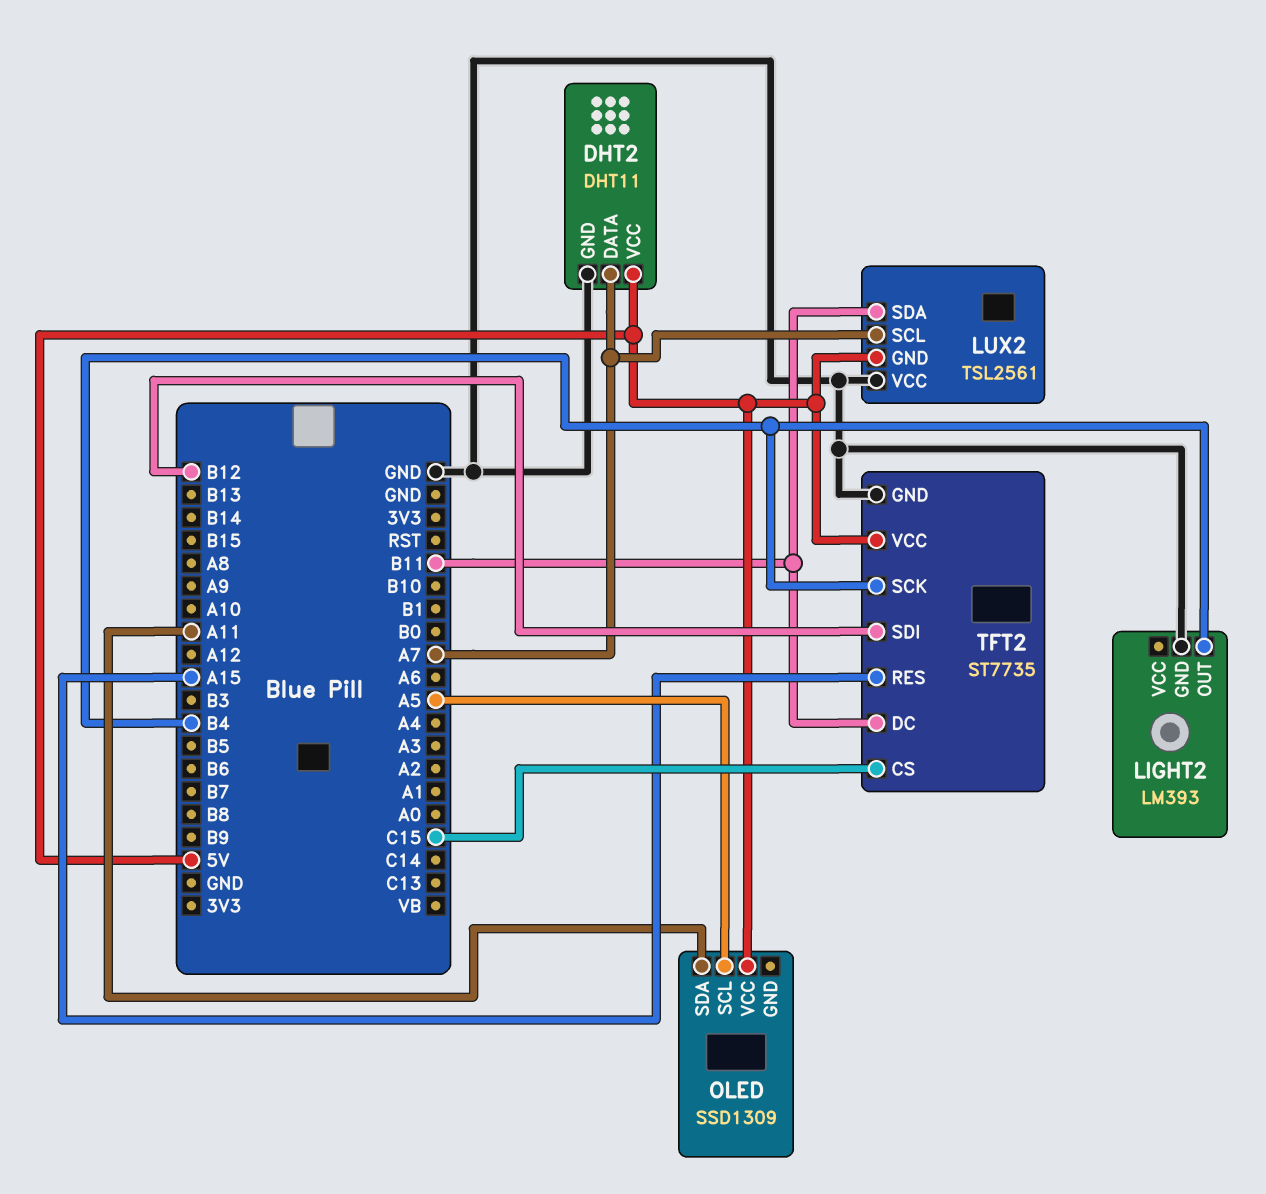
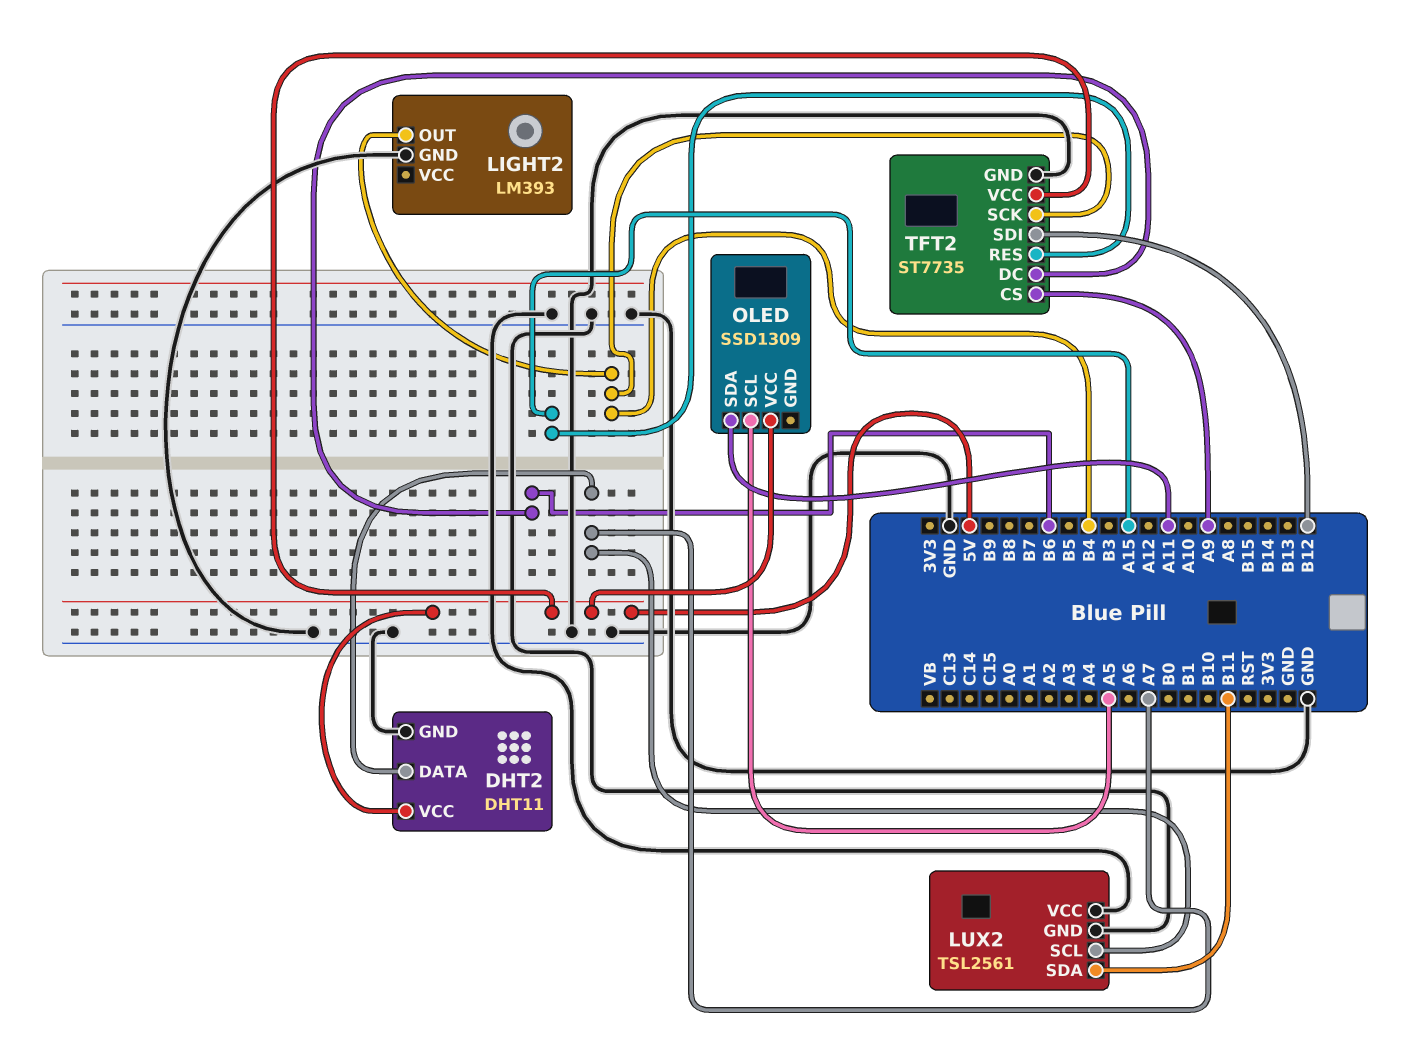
LUX2 pin GND: 5V -> GND
TFT2 pin CS: C15 -> A9
TFT2 pin DC: B11 -> B6

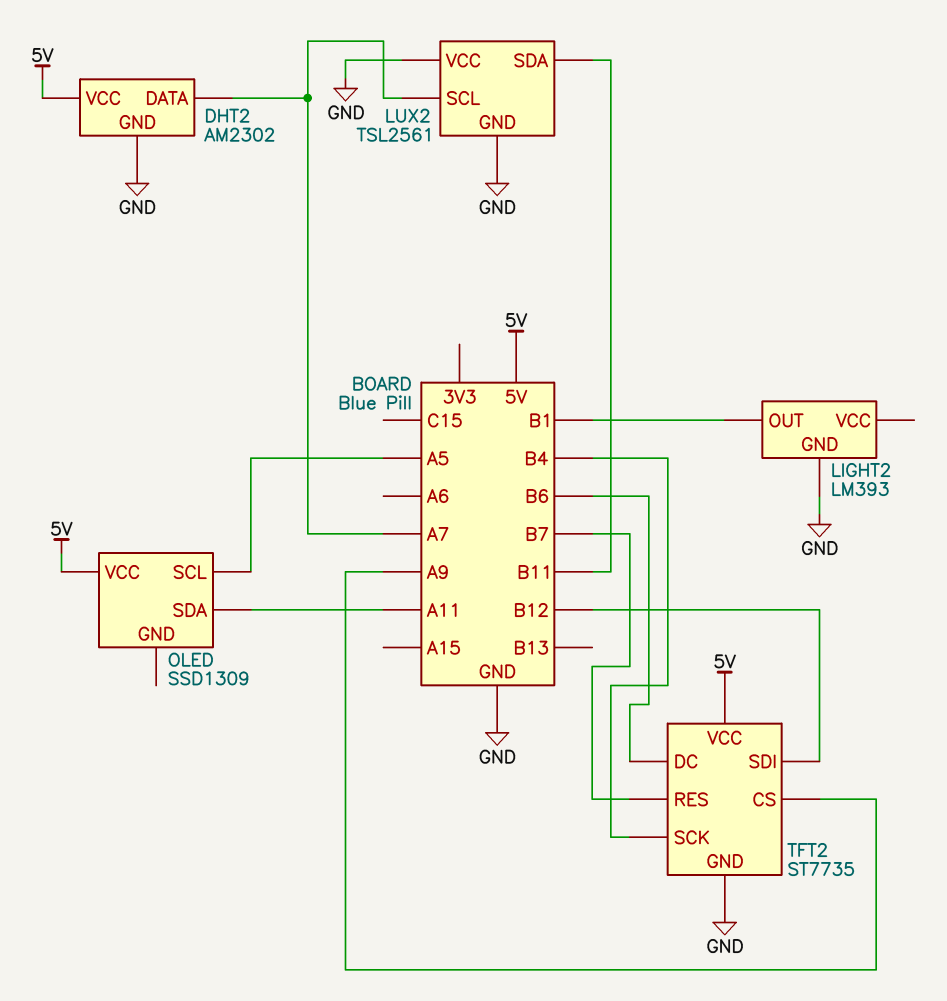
DHT2: DHT11 -> AM2302
LIGHT2 pin OUT: B4 -> B1
TFT2 pin RES: A15 -> B7

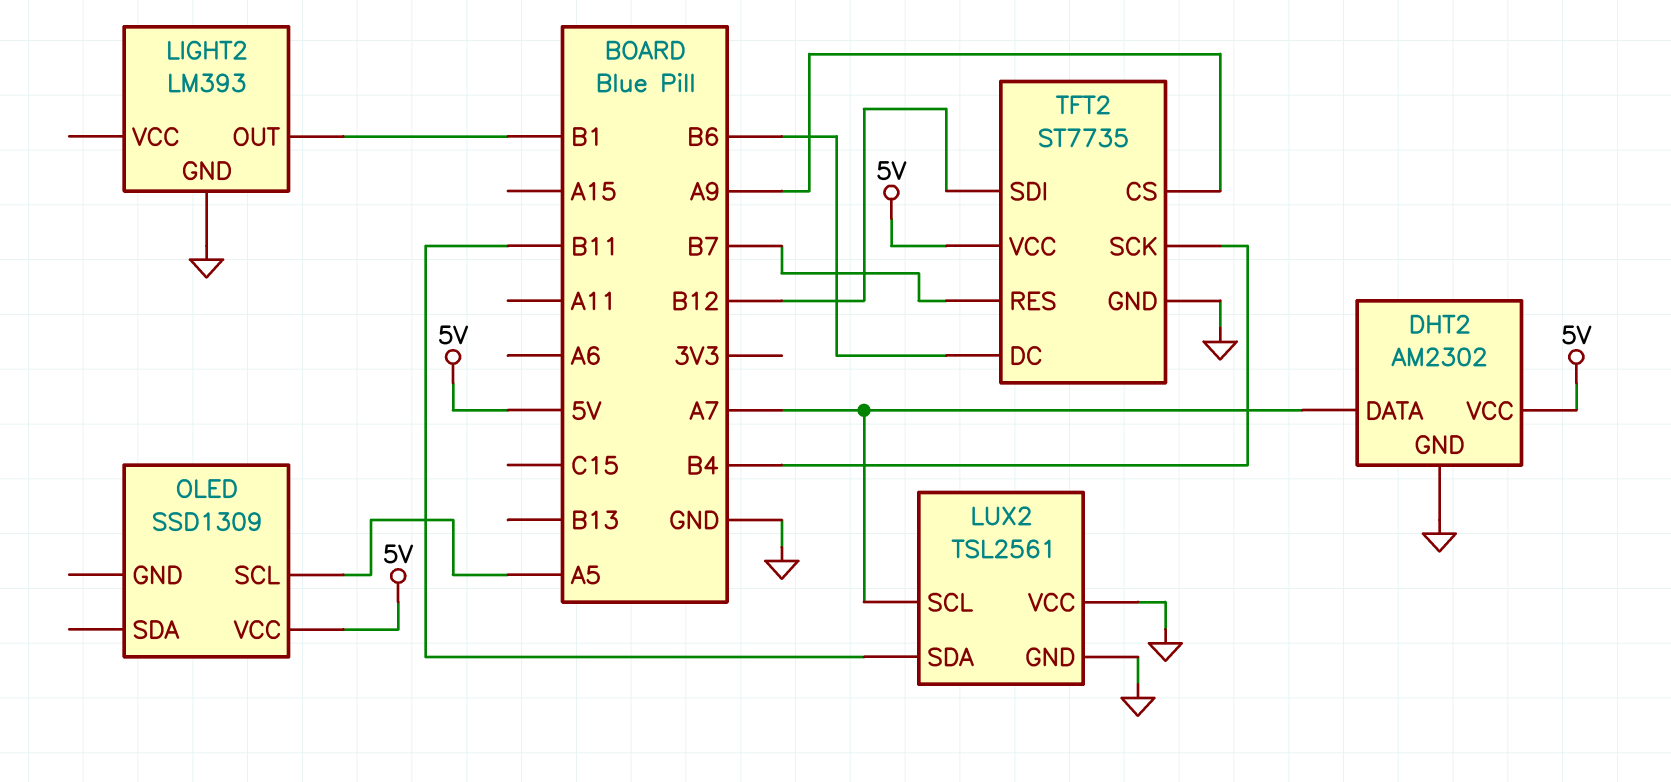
OLED pin SDA: A11 -> none

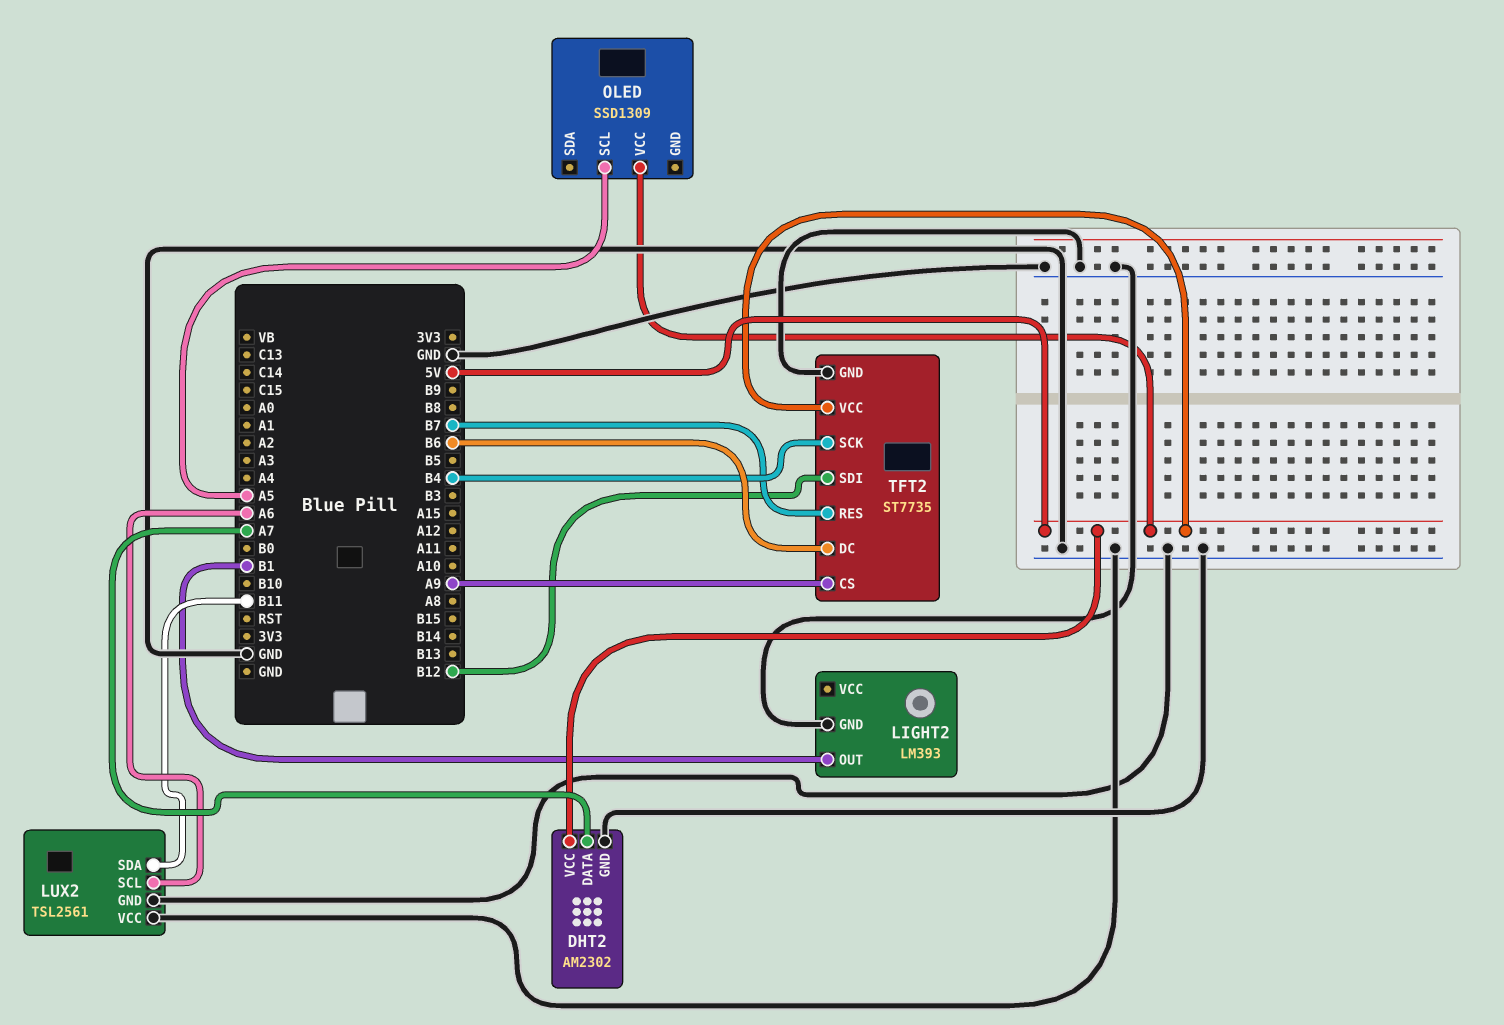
LUX2 pin SCL: A7 -> A6

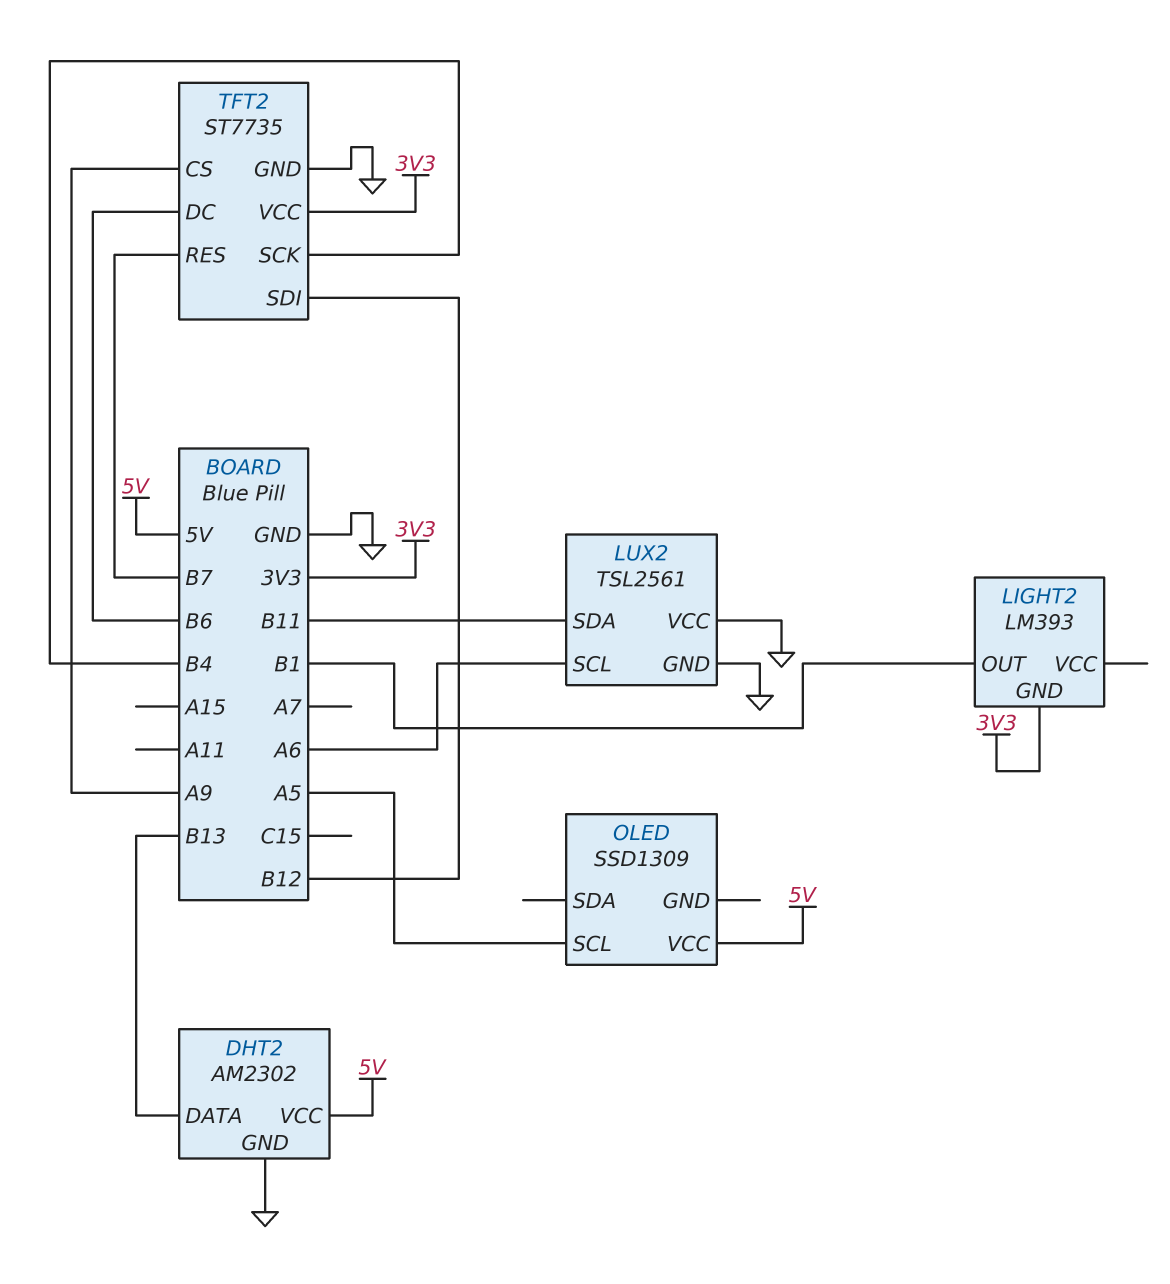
DHT2 pin DATA: A7 -> B13
LIGHT2 pin GND: GND -> 3V3
TFT2 pin VCC: 5V -> 3V3

